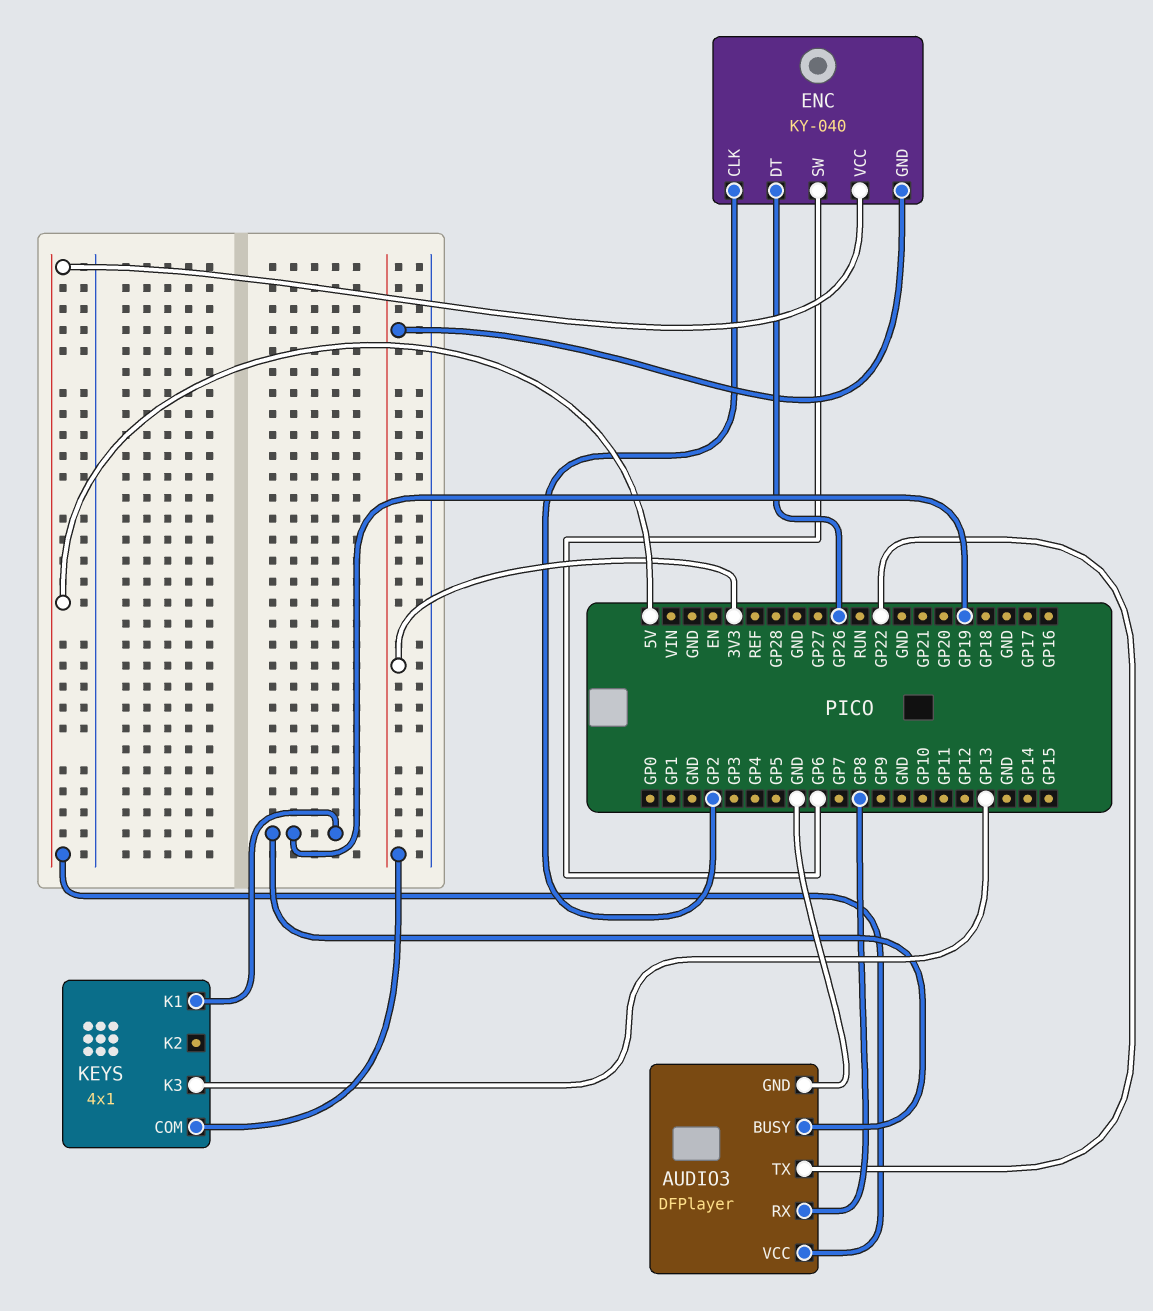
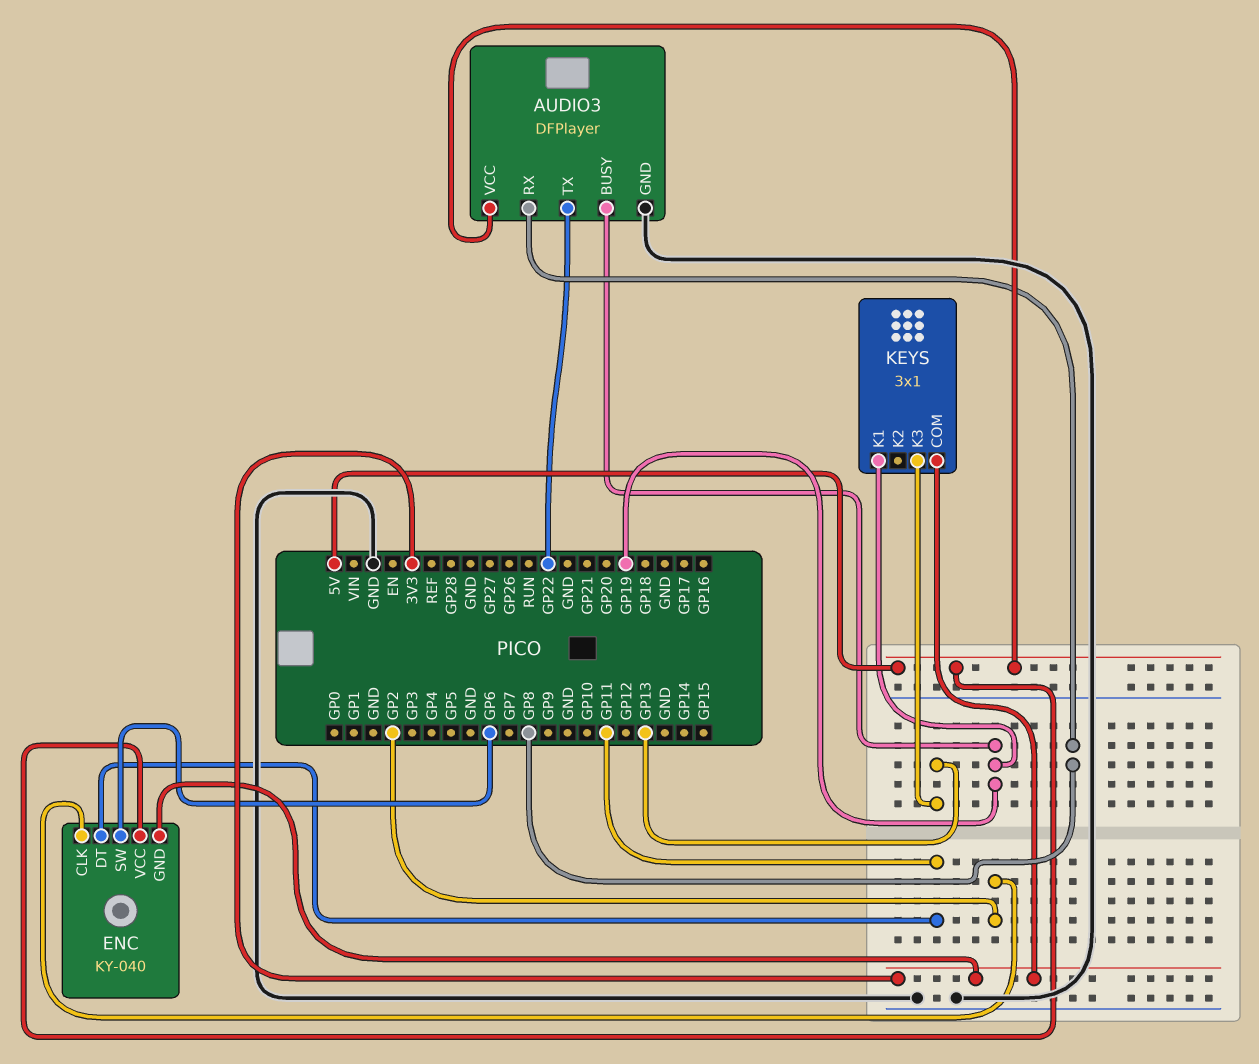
ENC pin DT: GP26 -> GP11
KEYS: 4x1 -> 3x1

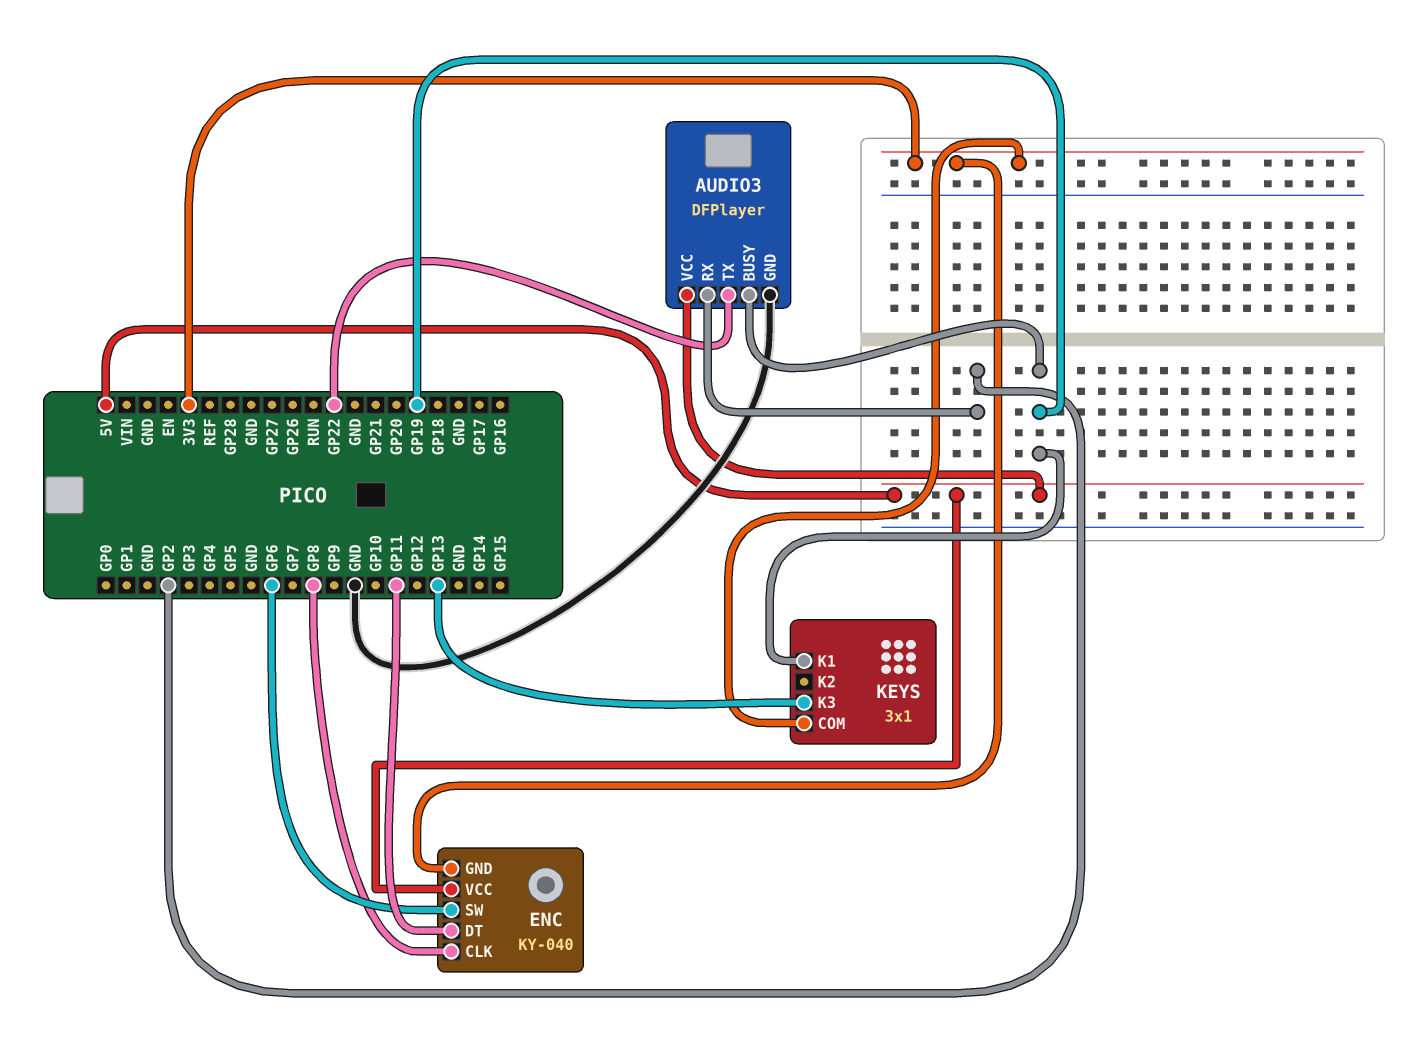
AUDIO3 pin RX: GP8 -> GP2
ENC pin CLK: GP2 -> GP8

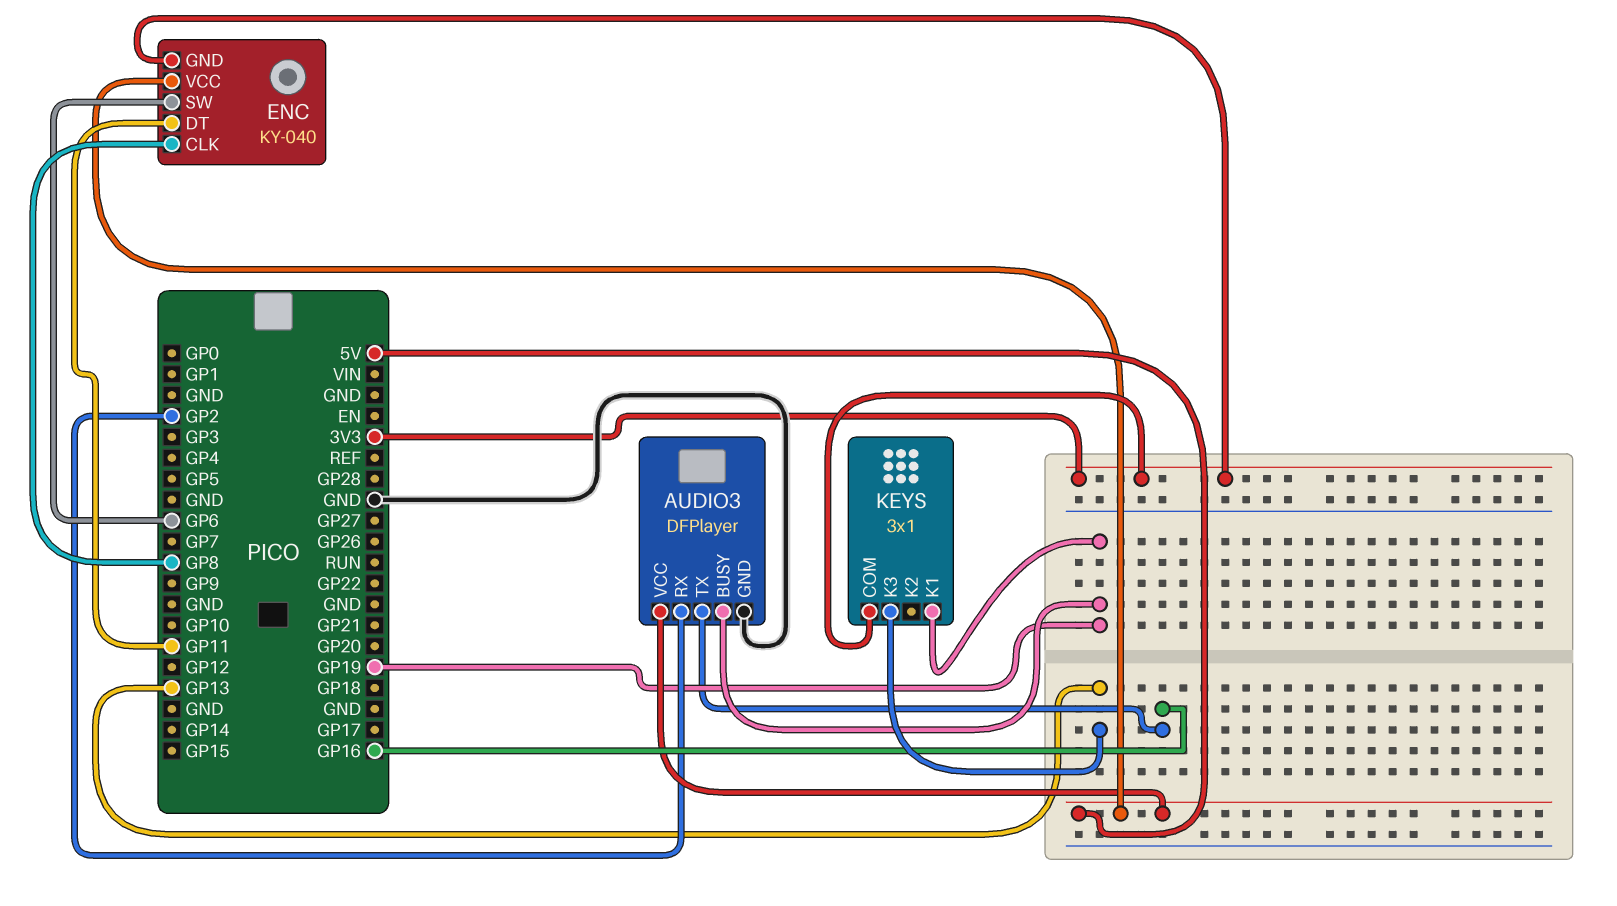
AUDIO3 pin TX: GP22 -> GP16

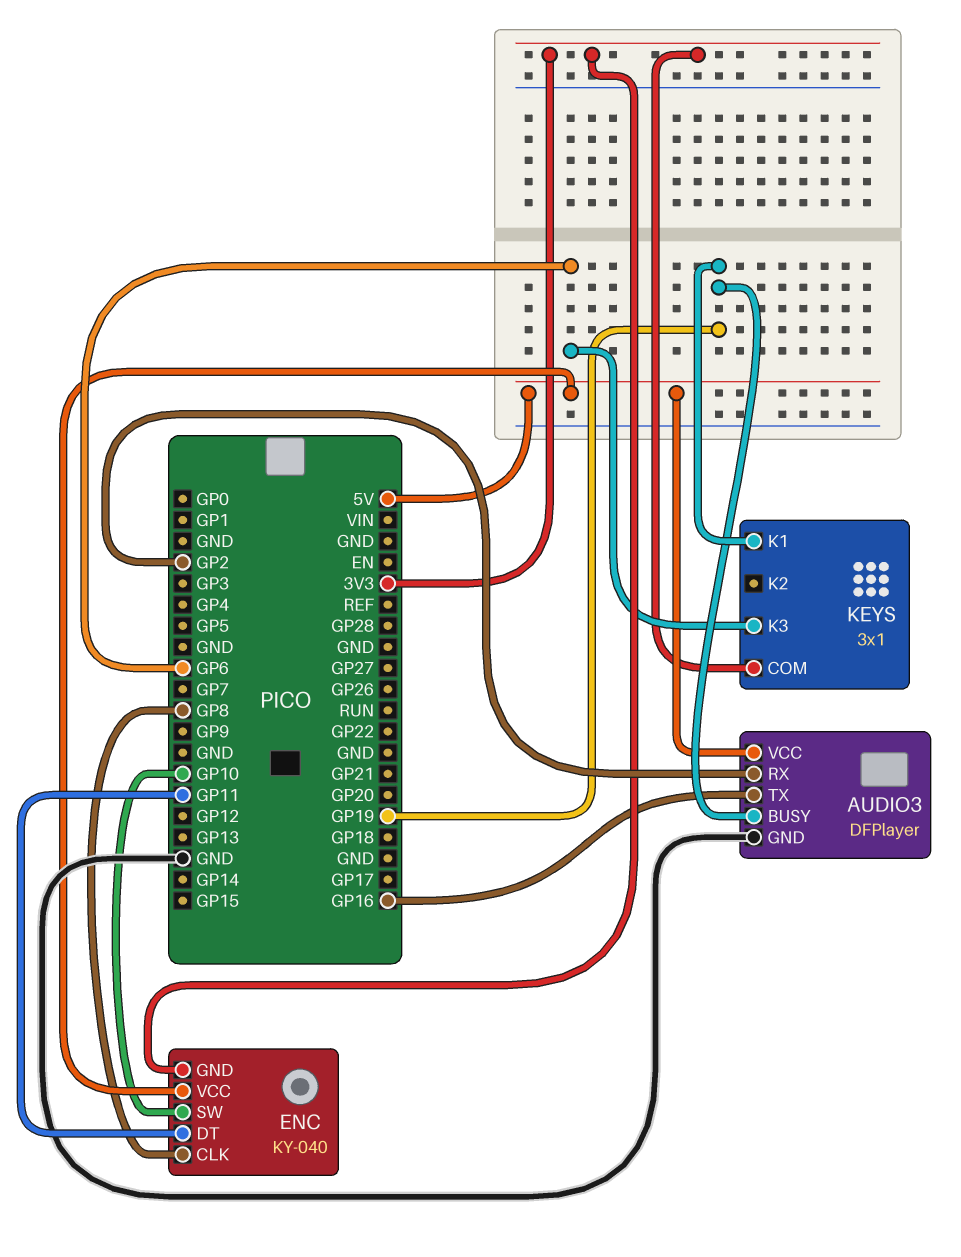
ENC pin SW: GP6 -> GP10
KEYS pin K3: GP13 -> GP6

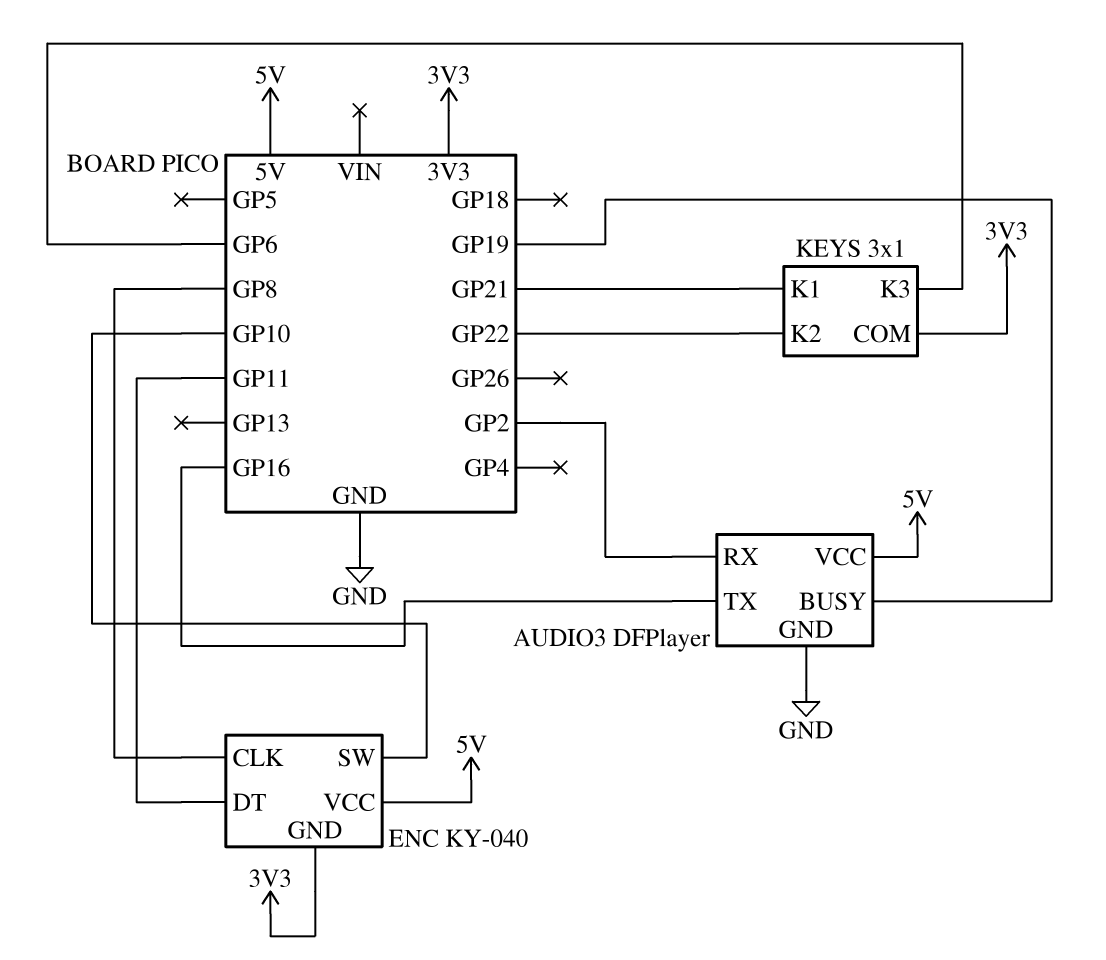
KEYS pin K1: GP19 -> GP21
KEYS pin K2: none -> GP22

